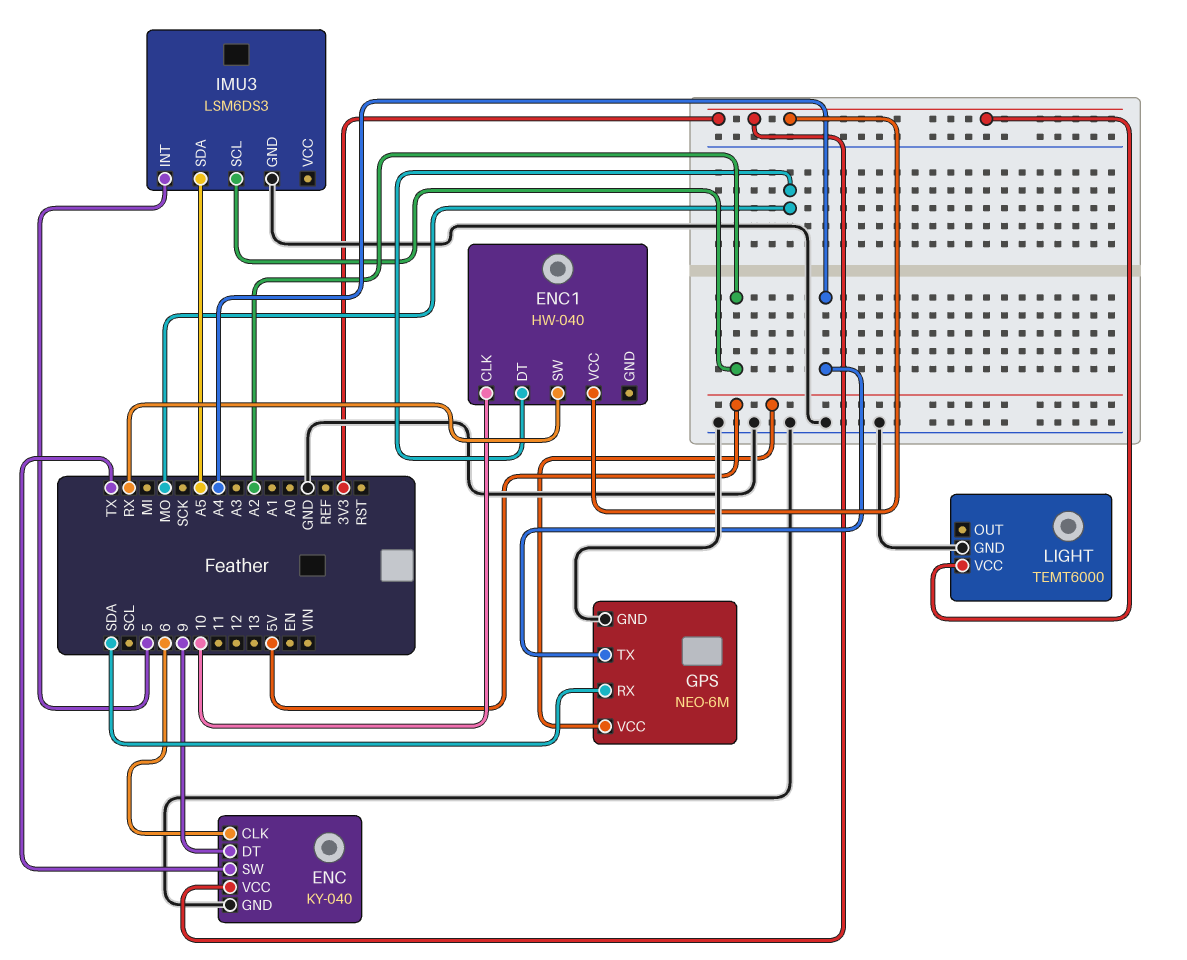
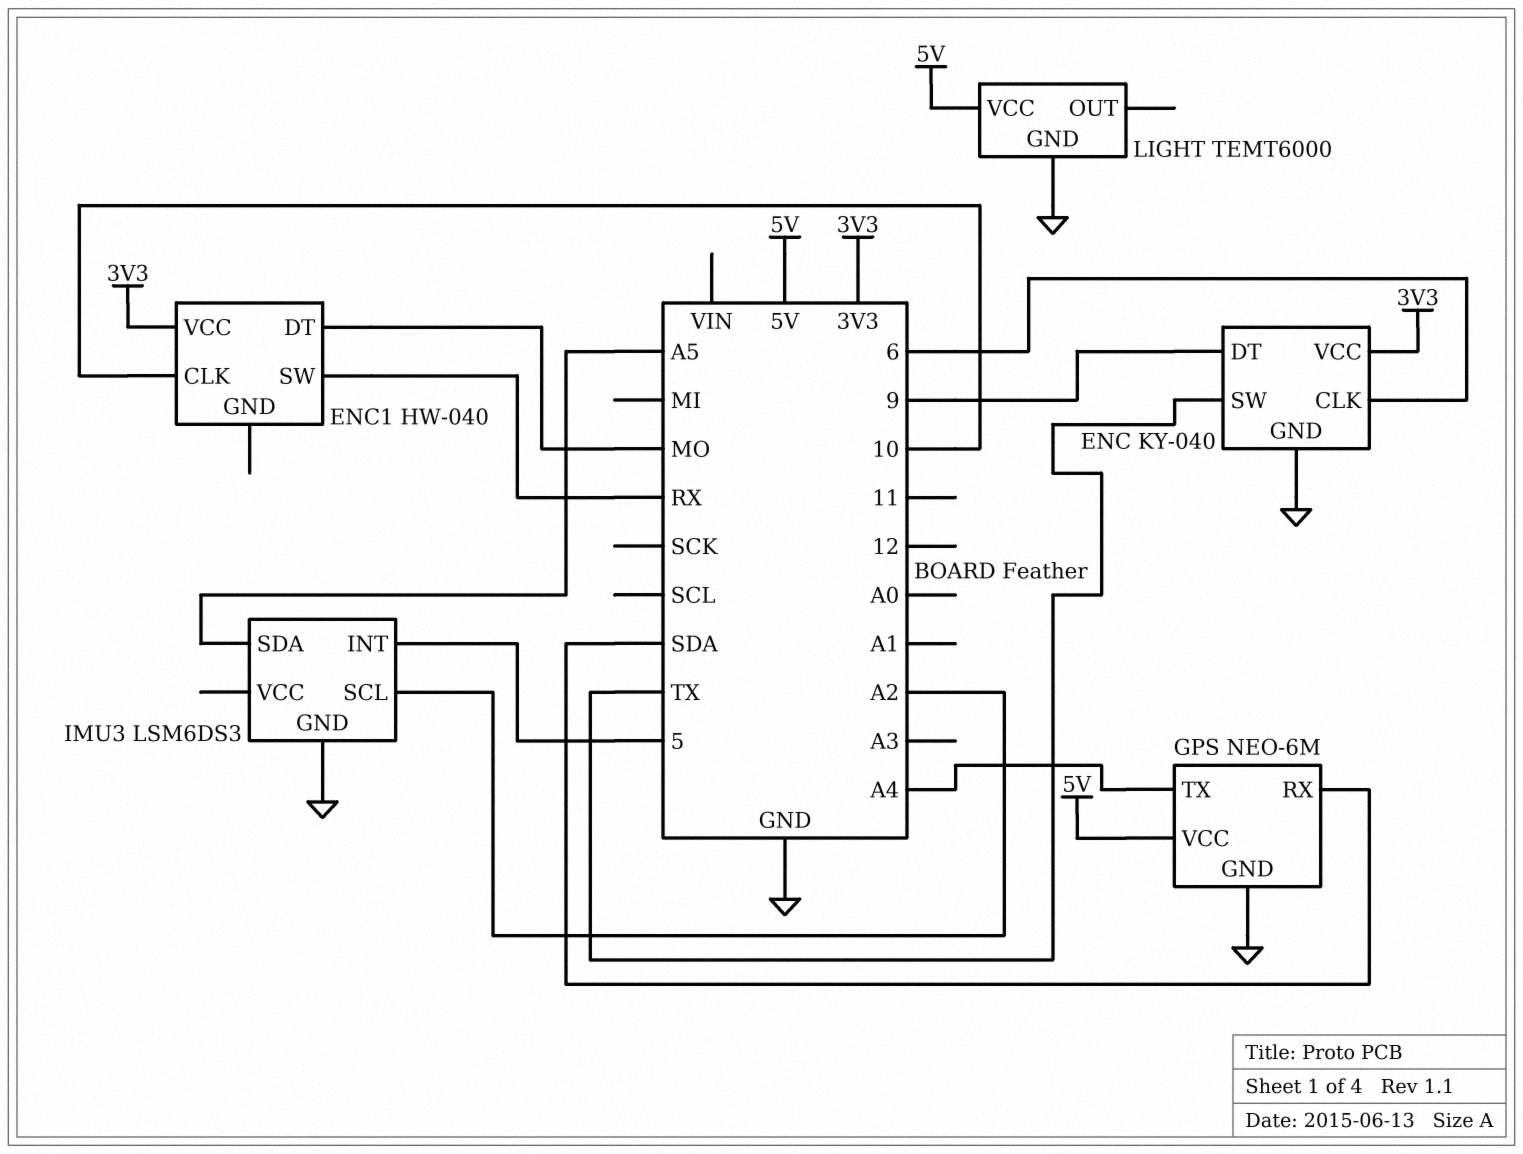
LIGHT pin VCC: 3V3 -> 5V

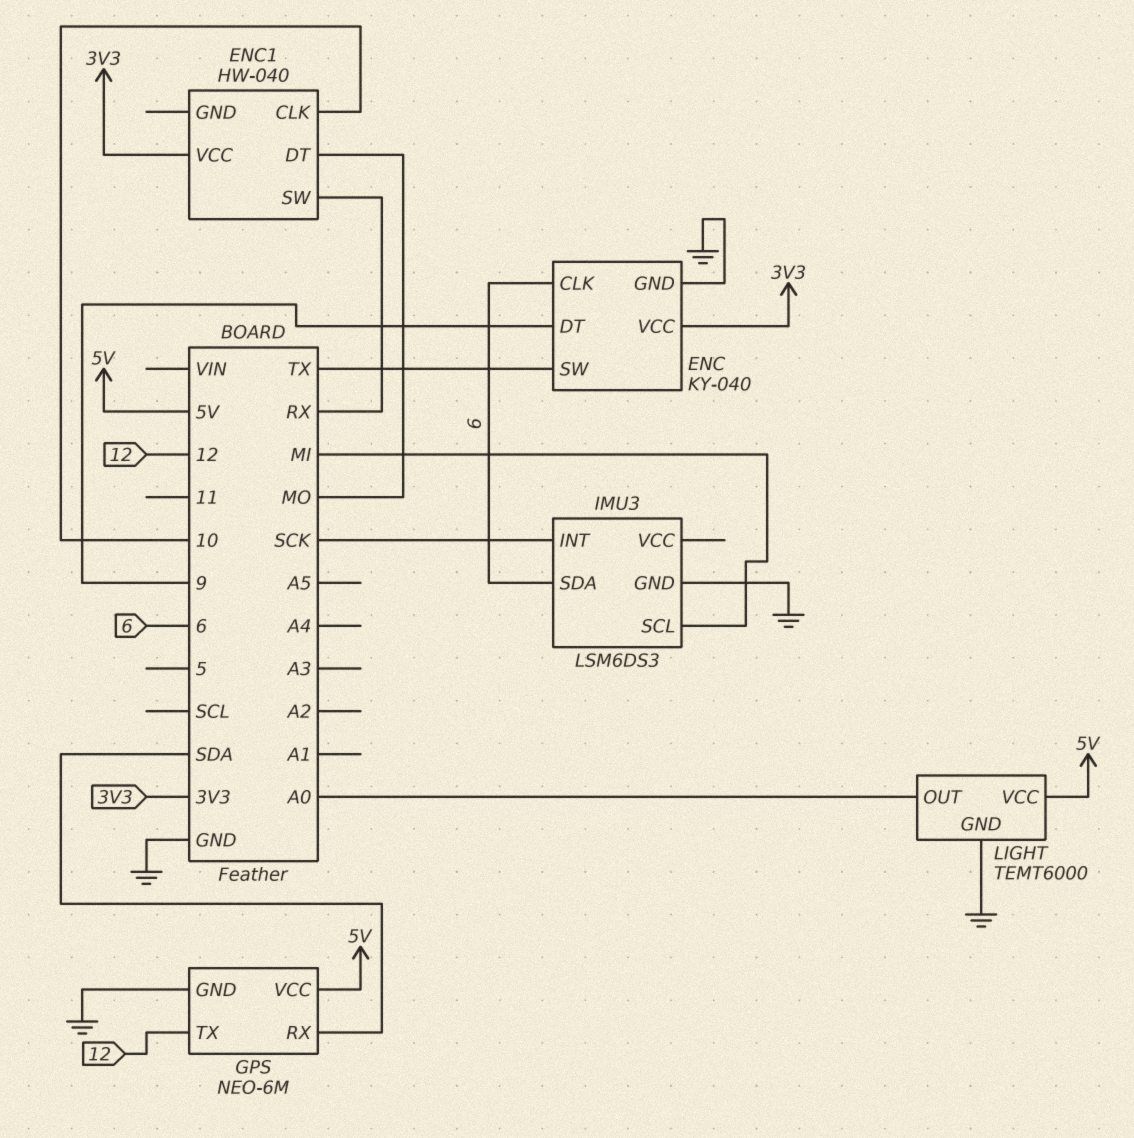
GPS pin TX: A4 -> 12
IMU3 pin INT: 5 -> SCK
IMU3 pin SCL: A2 -> MI
IMU3 pin SDA: A5 -> 6
LIGHT pin OUT: none -> A0

